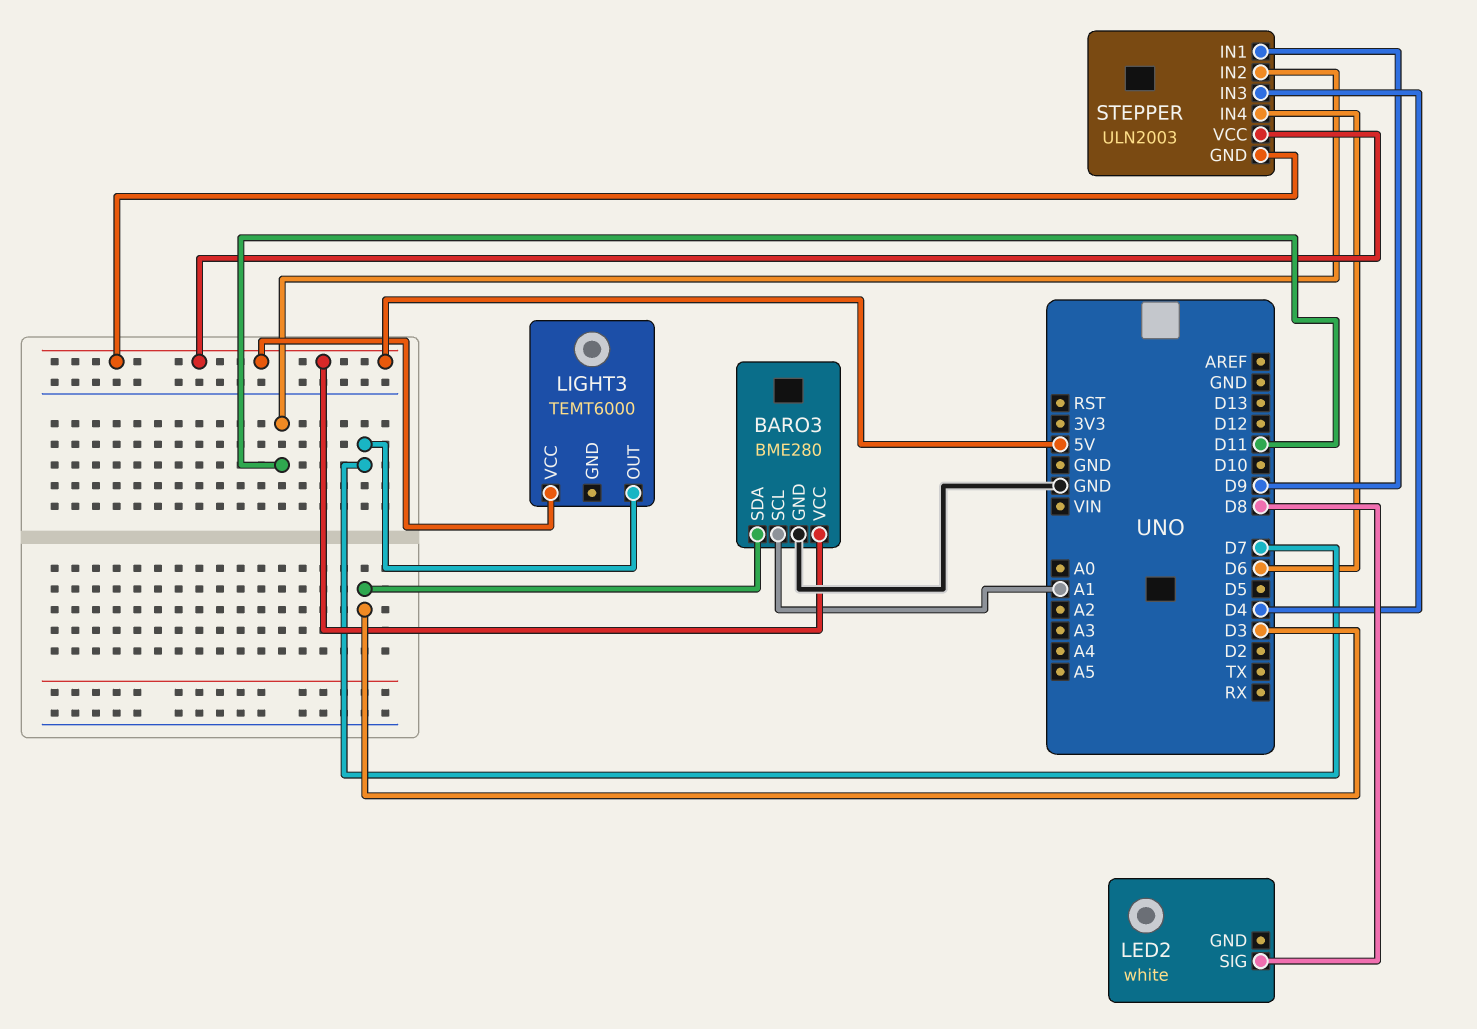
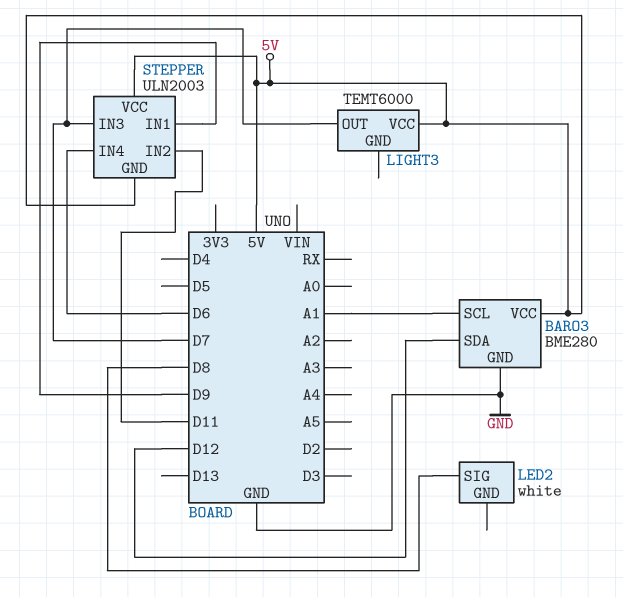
BARO3 pin SDA: D3 -> D12
STEPPER pin IN3: D4 -> D7

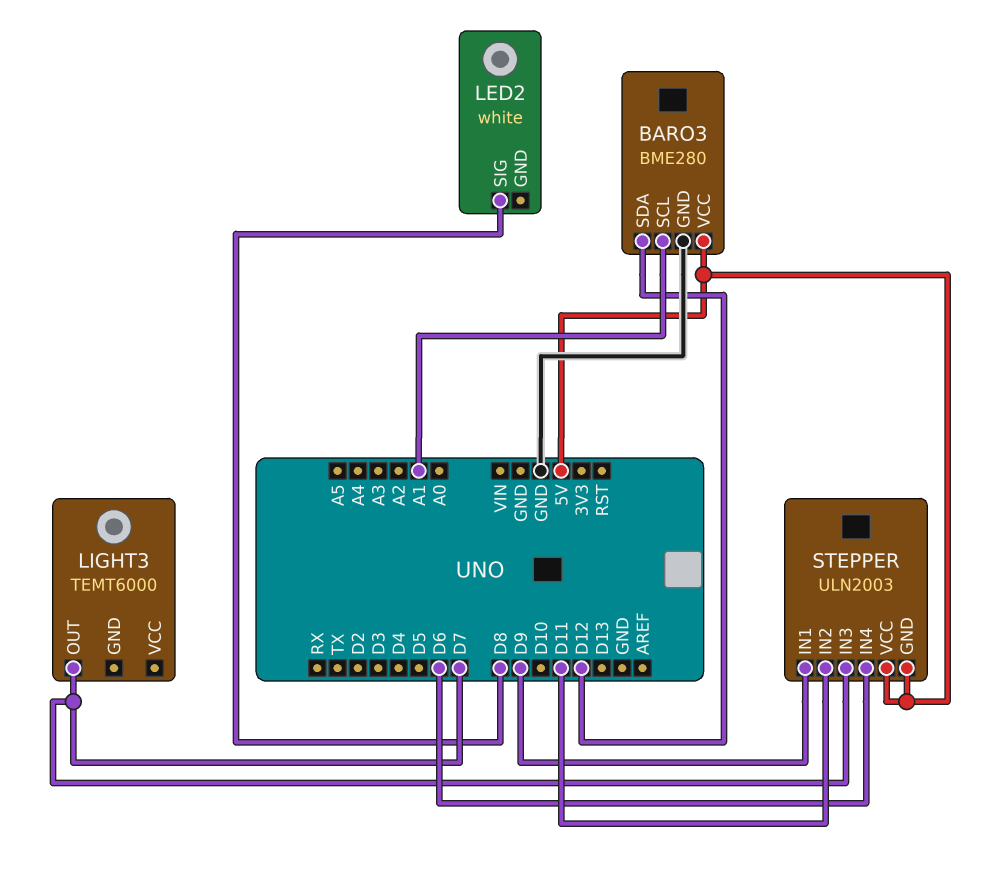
LIGHT3 pin VCC: 5V -> none

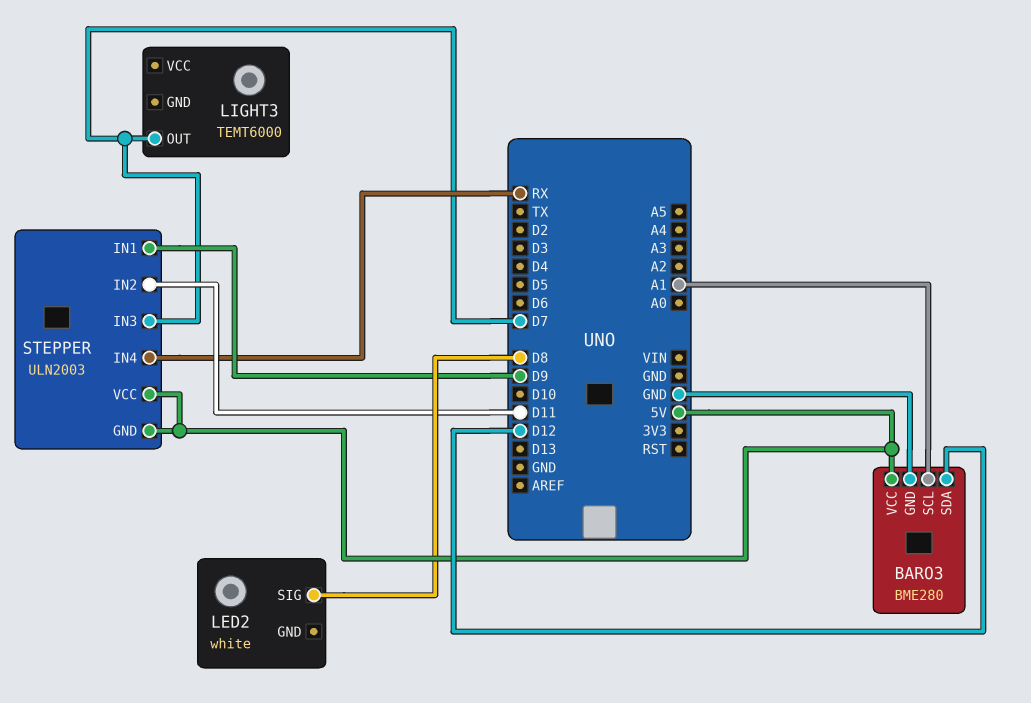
STEPPER pin IN4: D6 -> RX

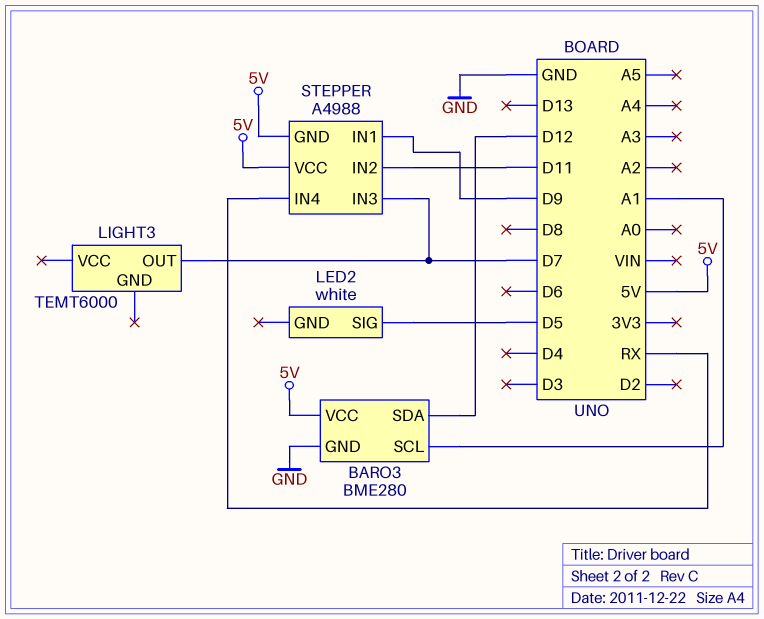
LED2 pin SIG: D8 -> D5
STEPPER: ULN2003 -> A4988

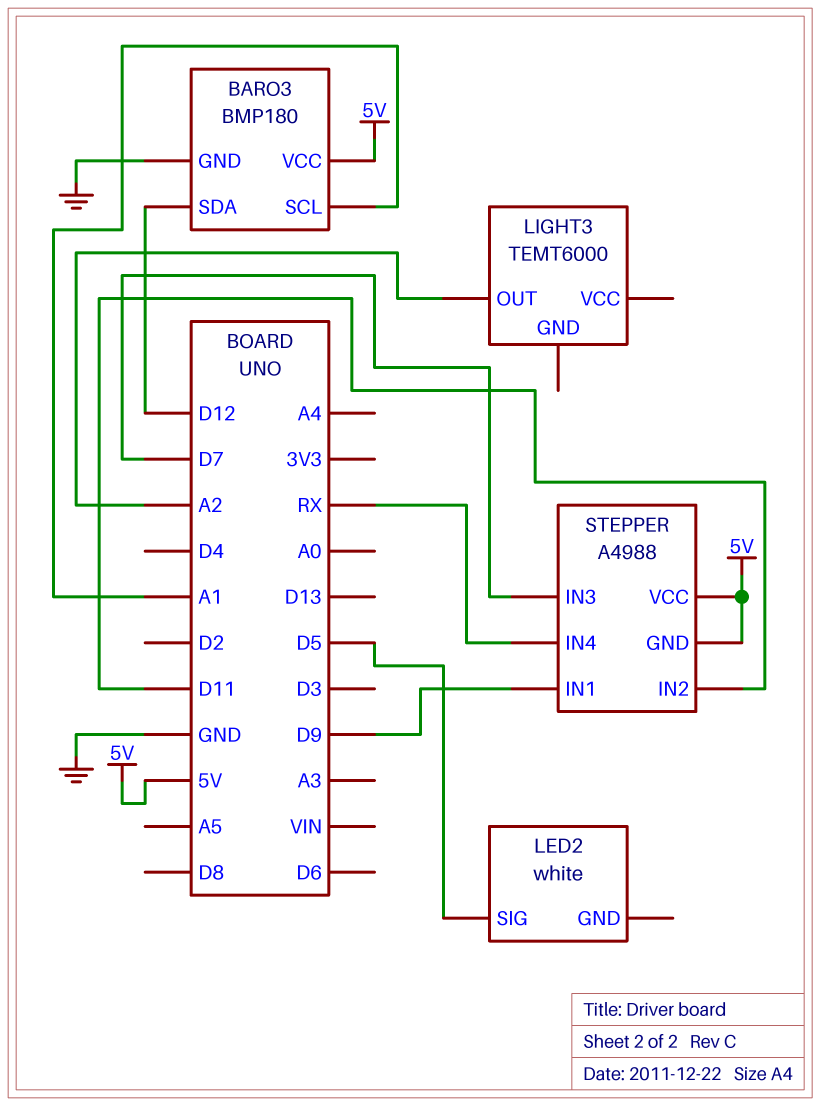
BARO3: BME280 -> BMP180
LIGHT3 pin OUT: D7 -> A2

